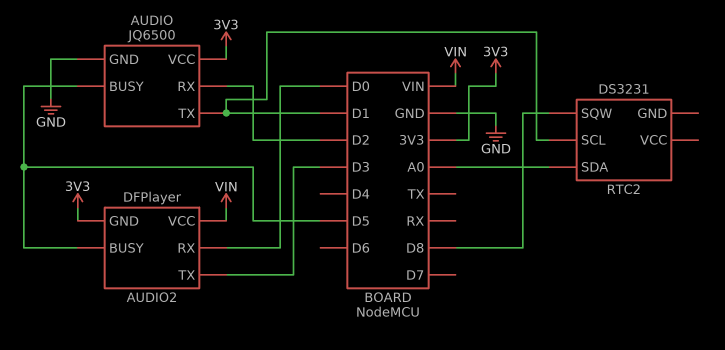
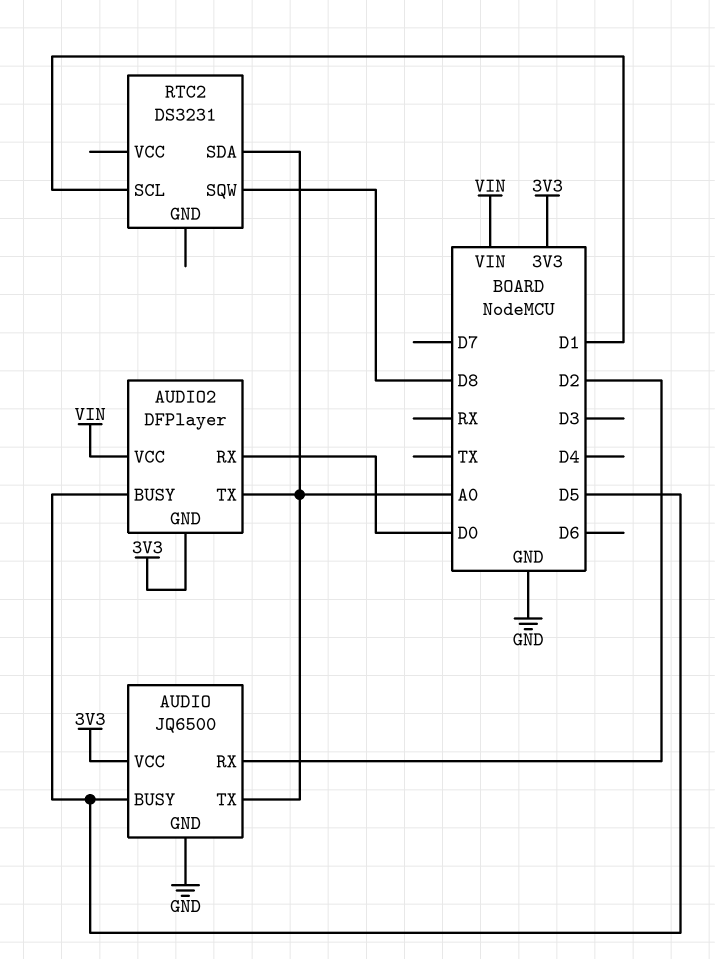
AUDIO pin TX: D1 -> A0
AUDIO2 pin TX: D3 -> A0

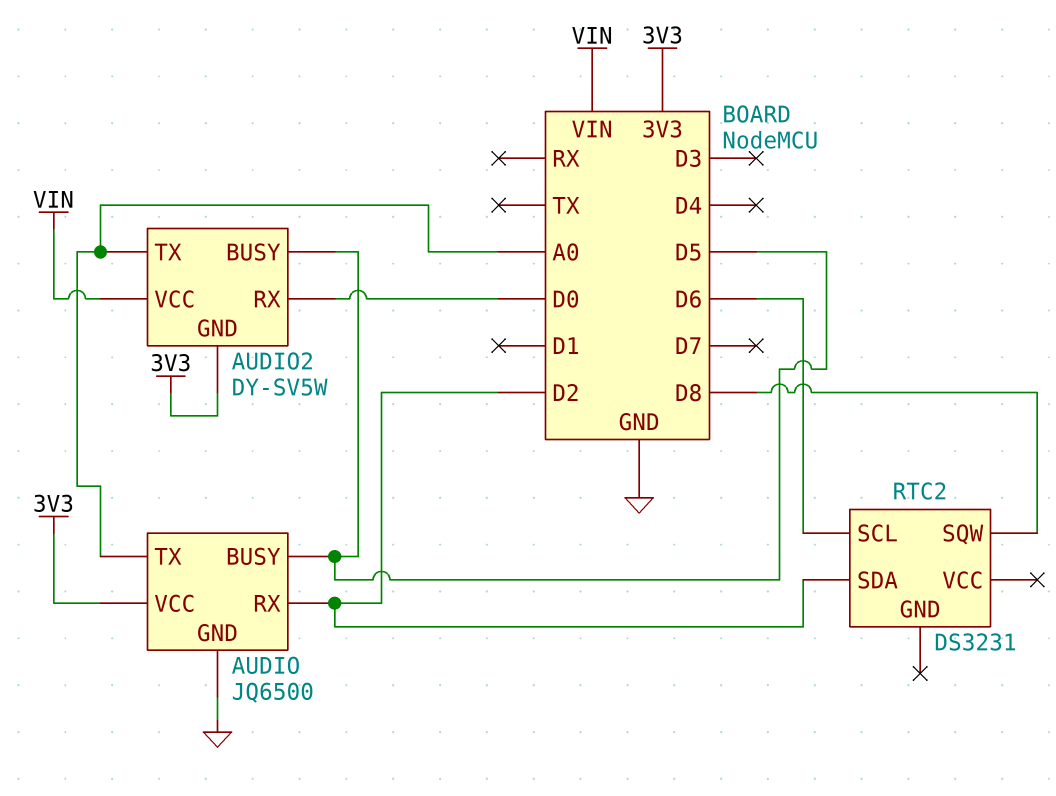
AUDIO2: DFPlayer -> DY-SV5W
RTC2 pin SCL: D1 -> D6
RTC2 pin SDA: A0 -> D2

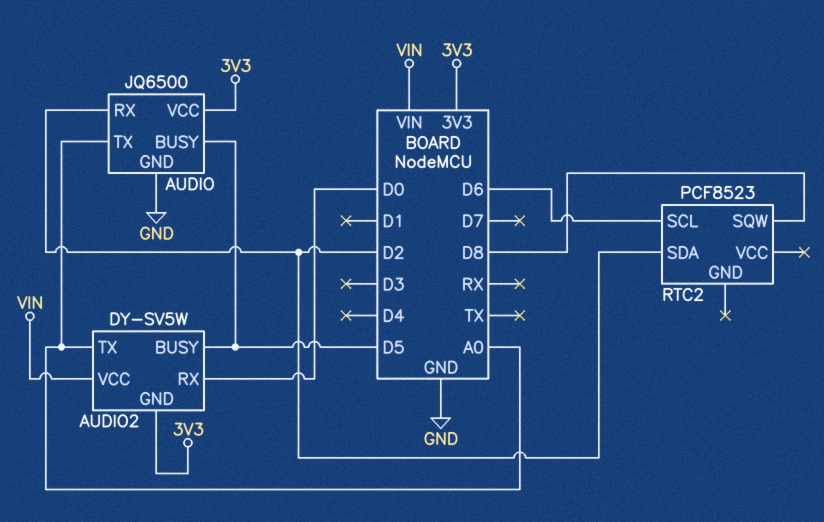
RTC2: DS3231 -> PCF8523

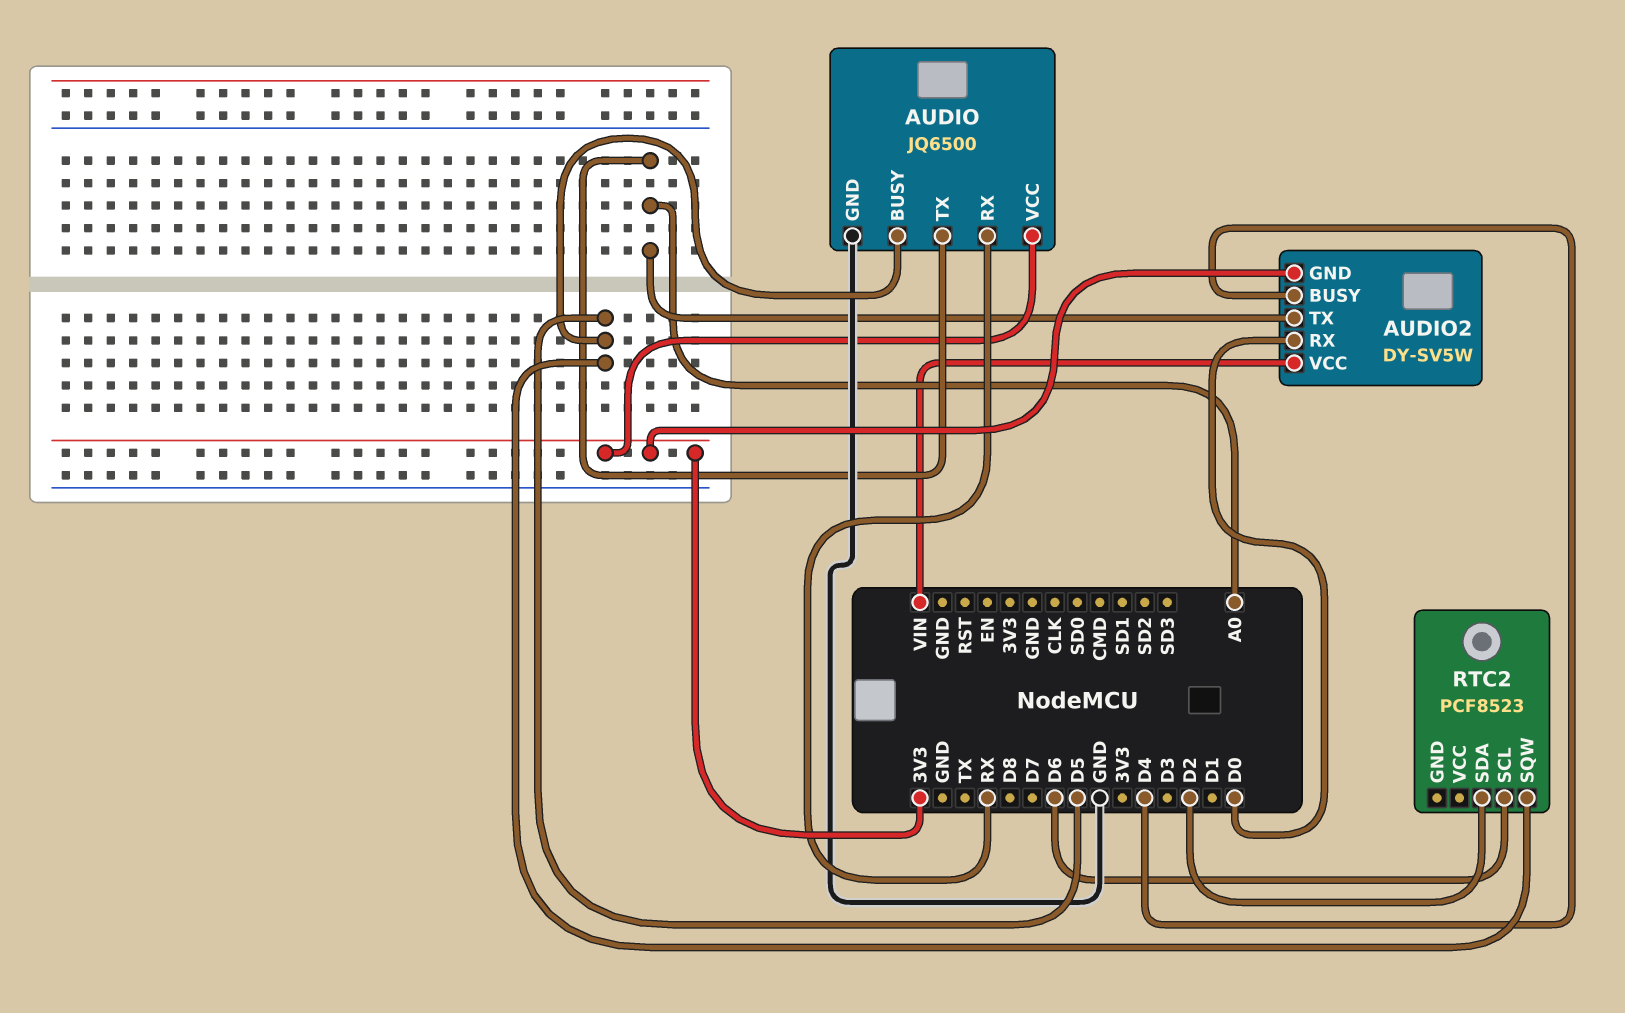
AUDIO pin RX: D2 -> RX
AUDIO2 pin BUSY: D5 -> D4
RTC2 pin SQW: D8 -> D5

